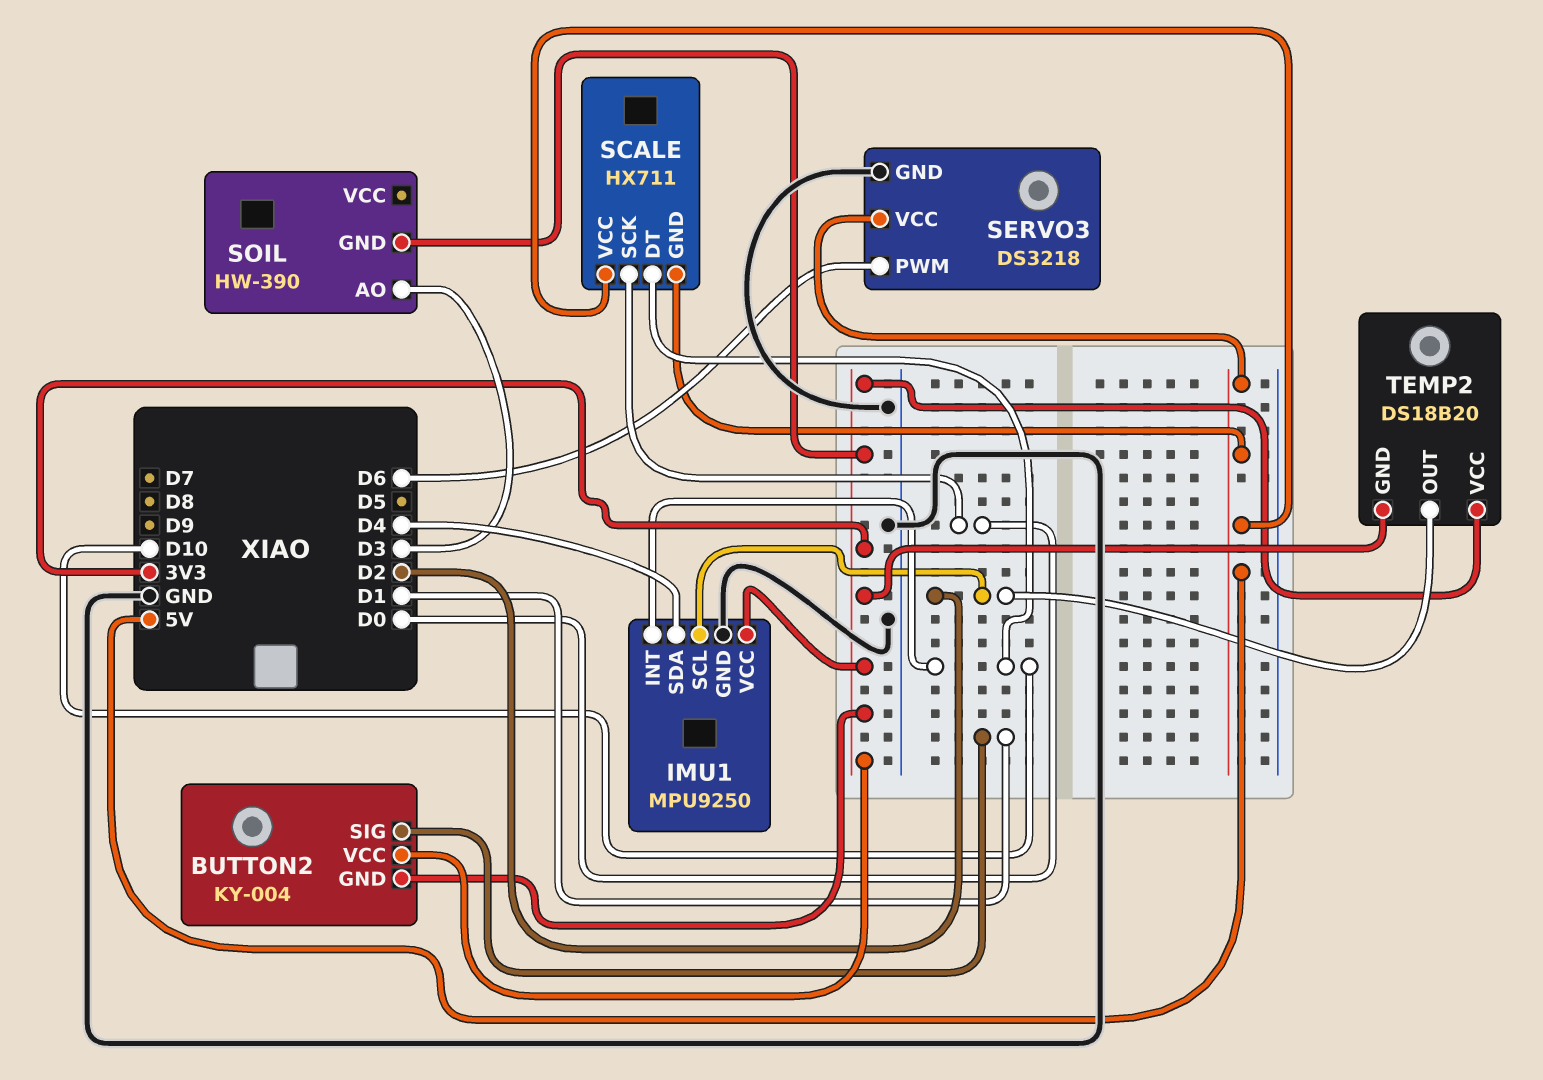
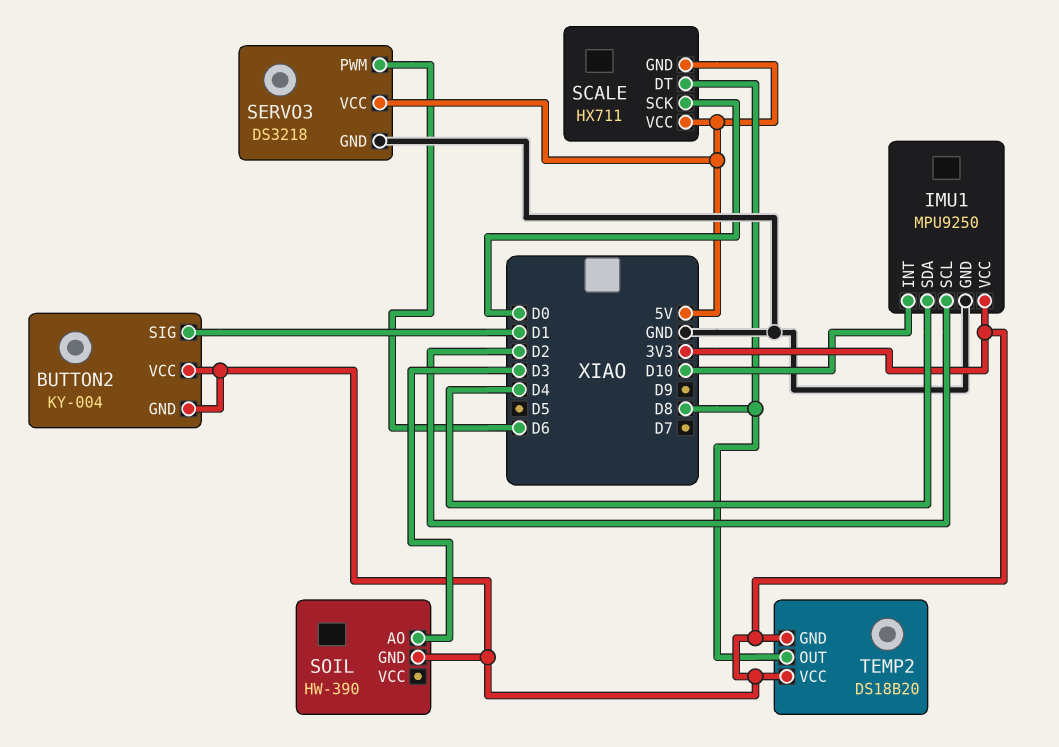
SCALE pin DT: D10 -> D8
TEMP2 pin OUT: D2 -> D8

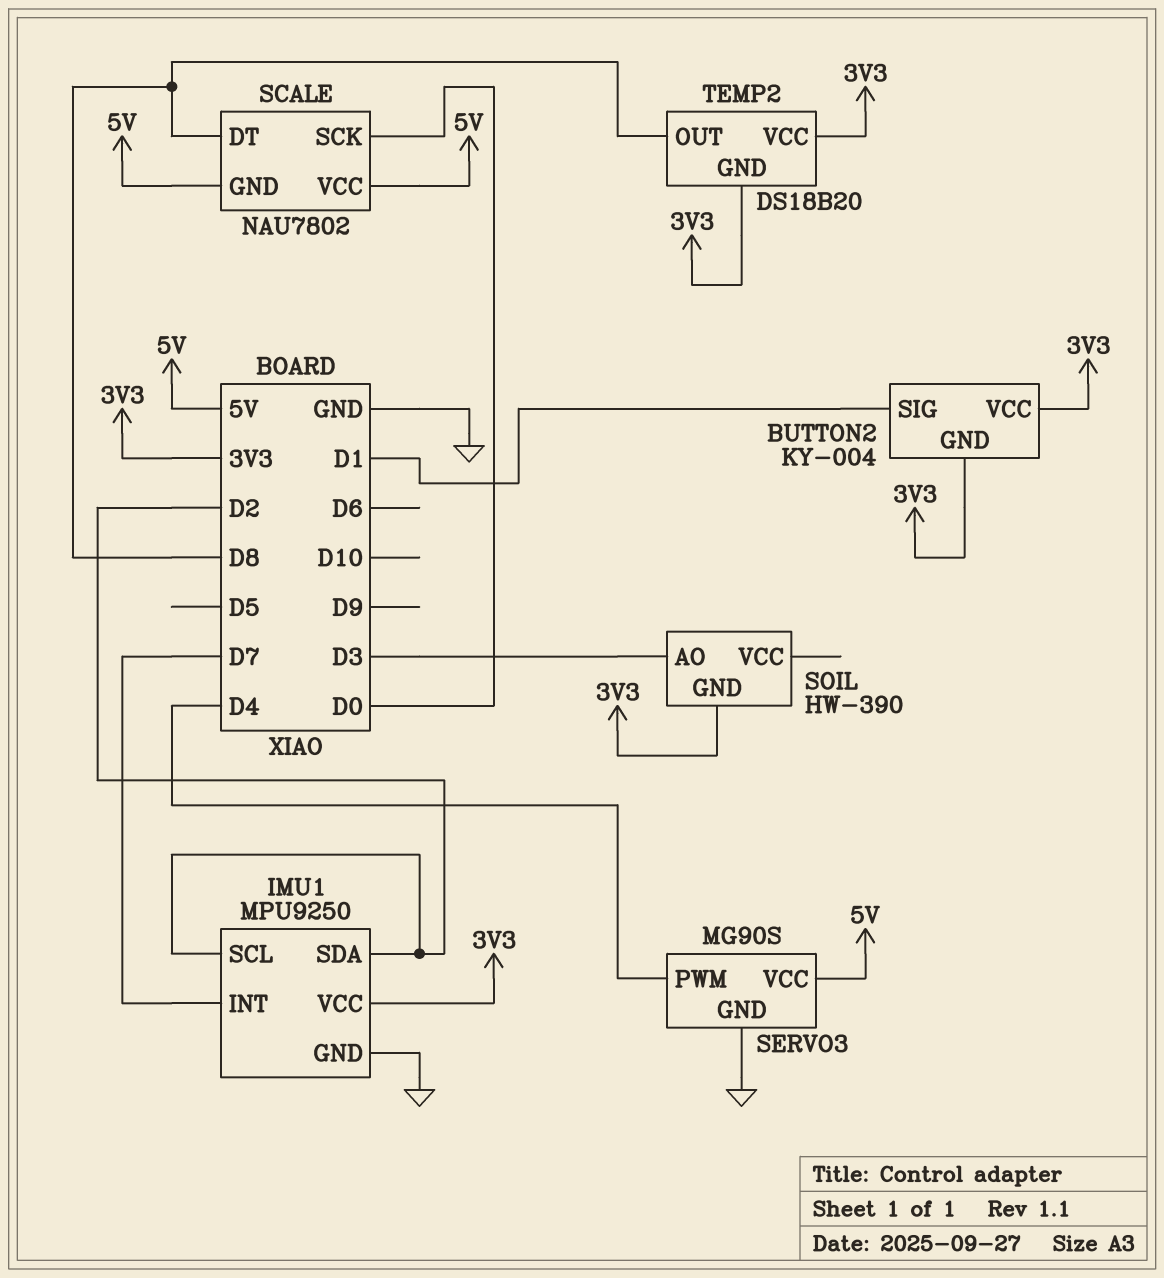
IMU1 pin INT: D10 -> D7
IMU1 pin SDA: D4 -> D2
SCALE: HX711 -> NAU7802
SERVO3: DS3218 -> MG90S
SERVO3 pin PWM: D6 -> D4

